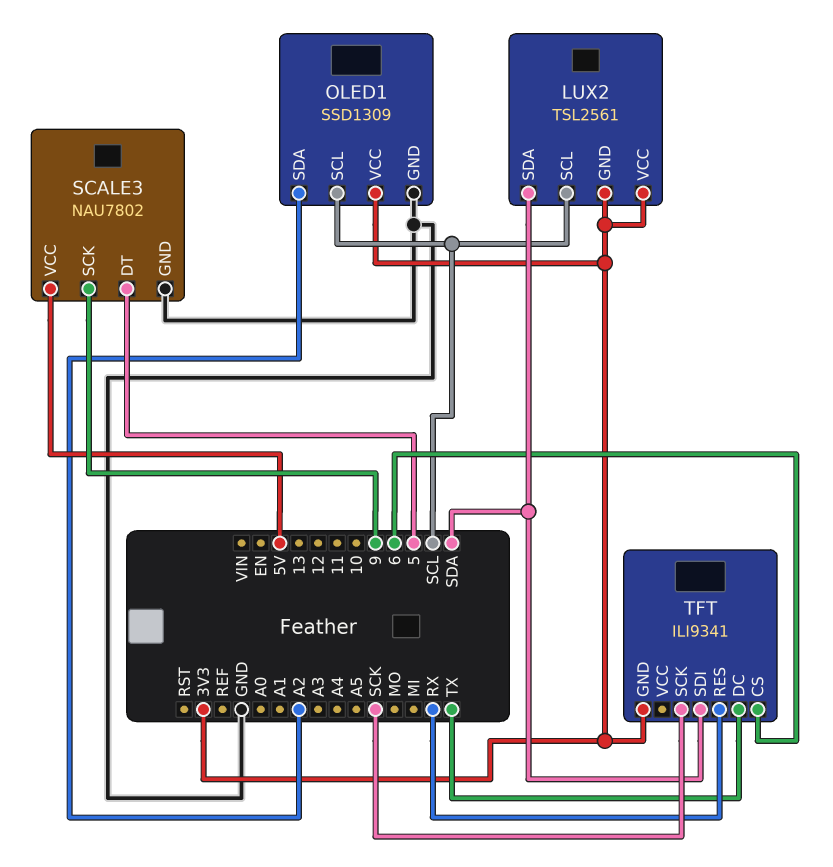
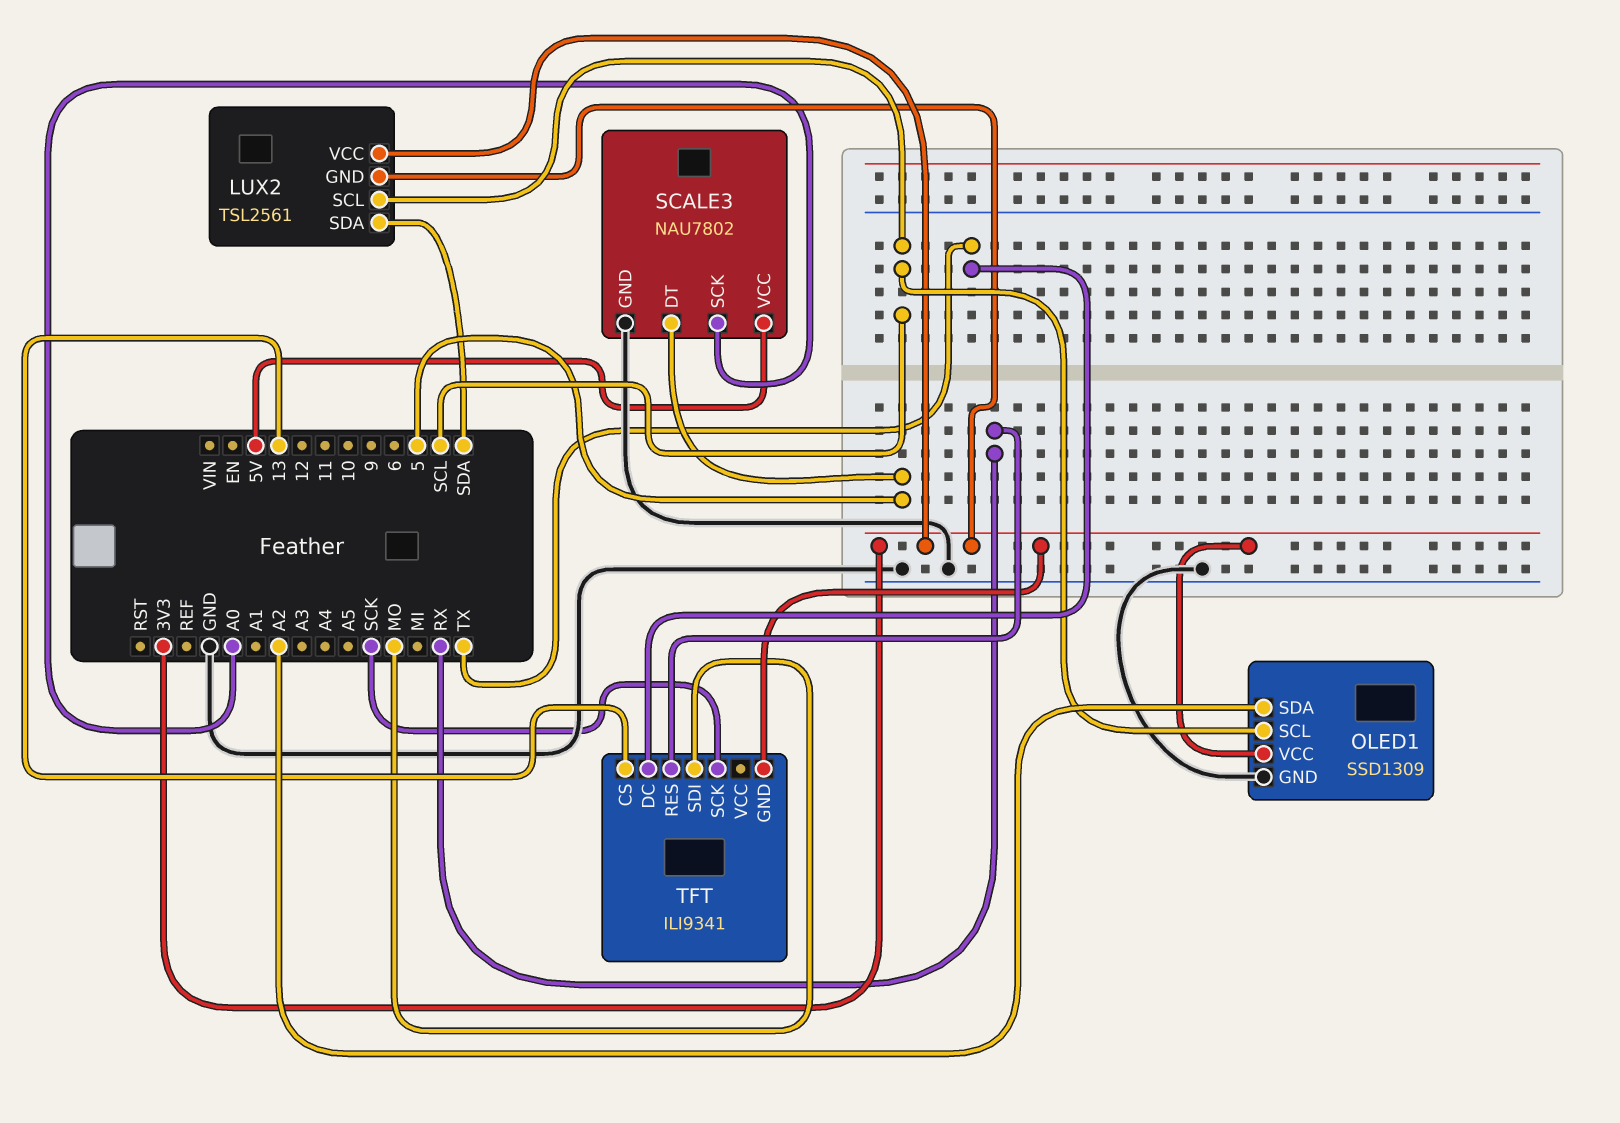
SCALE3 pin SCK: 9 -> A0
TFT pin CS: 6 -> 13
TFT pin SDI: SDA -> MO

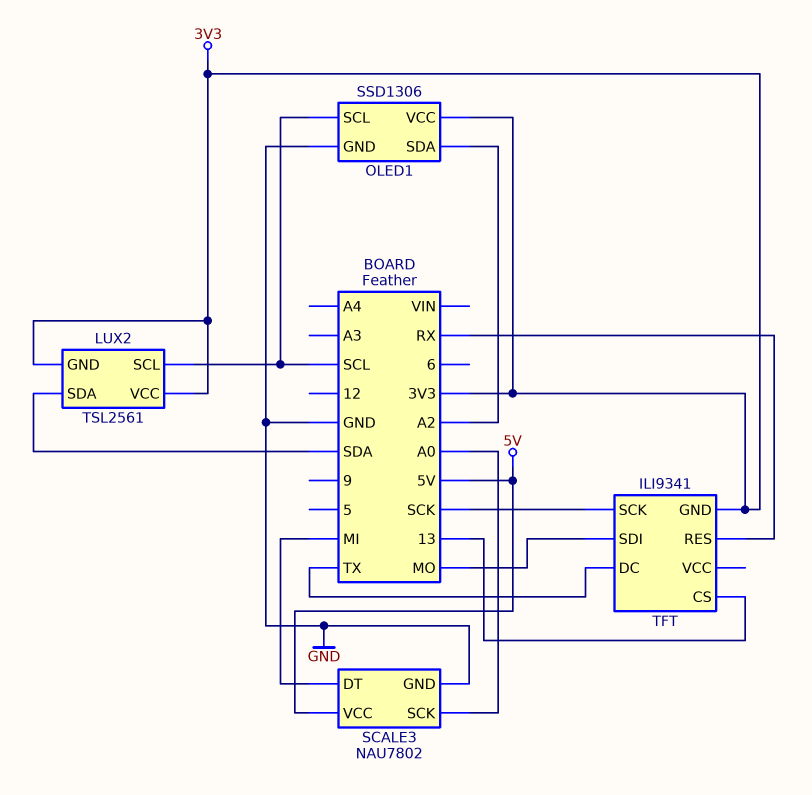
OLED1: SSD1309 -> SSD1306
SCALE3 pin DT: 5 -> MI

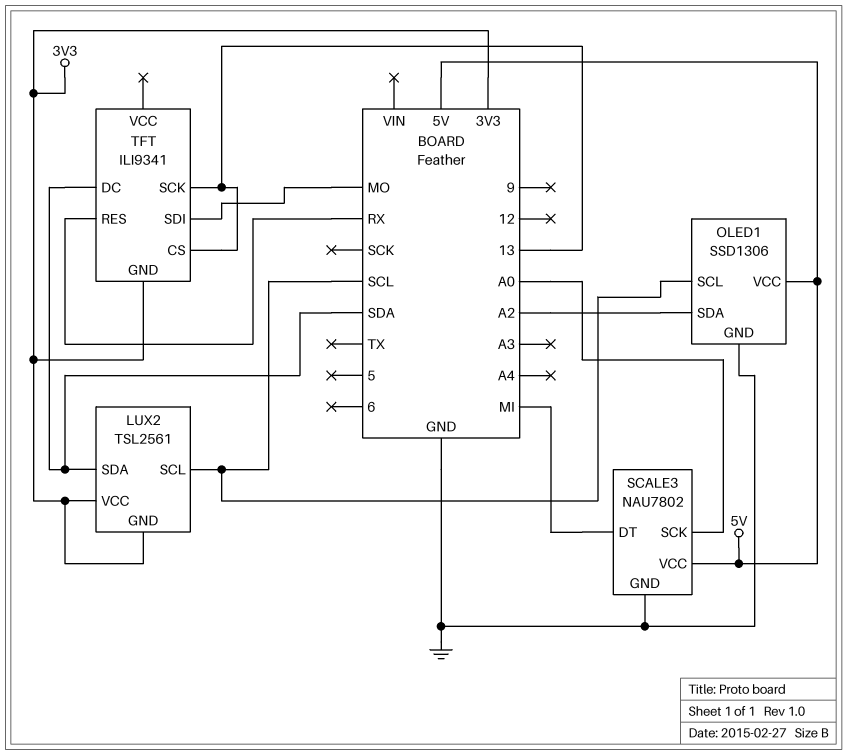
OLED1 pin VCC: 3V3 -> 5V
TFT pin DC: TX -> SDA
TFT pin SCK: SCK -> 13

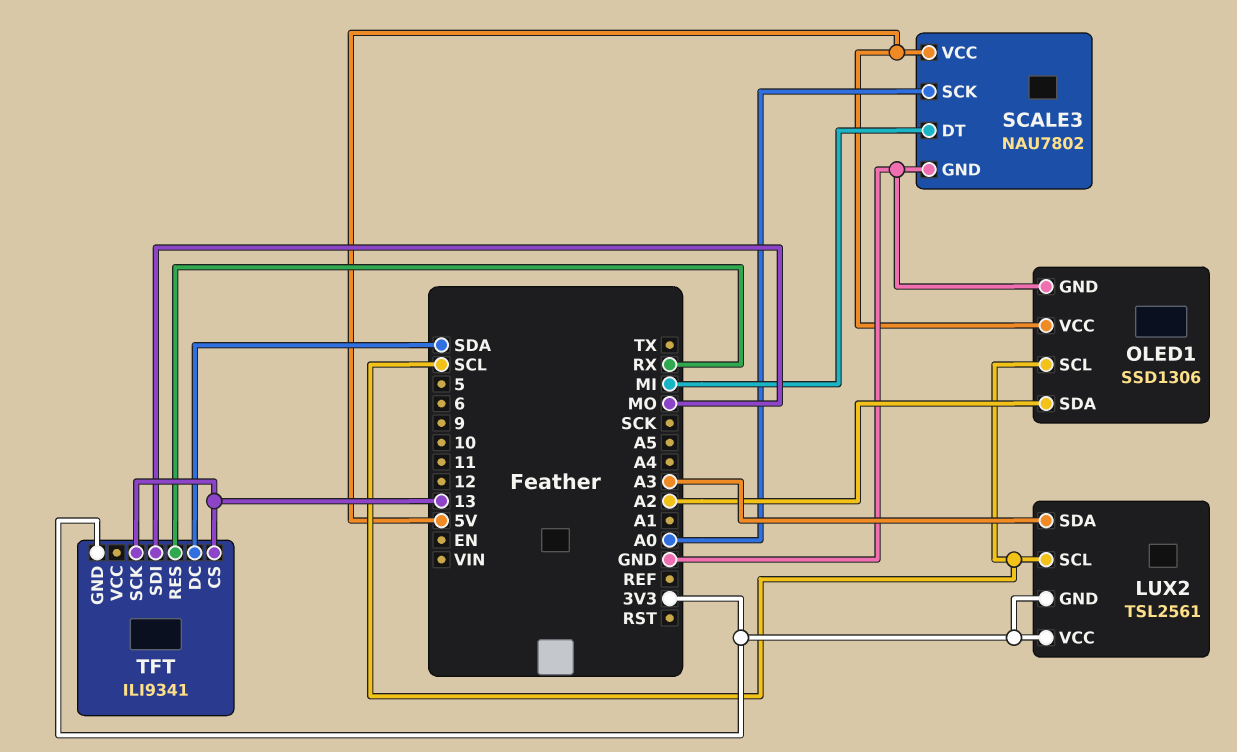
LUX2 pin SDA: SDA -> A3

